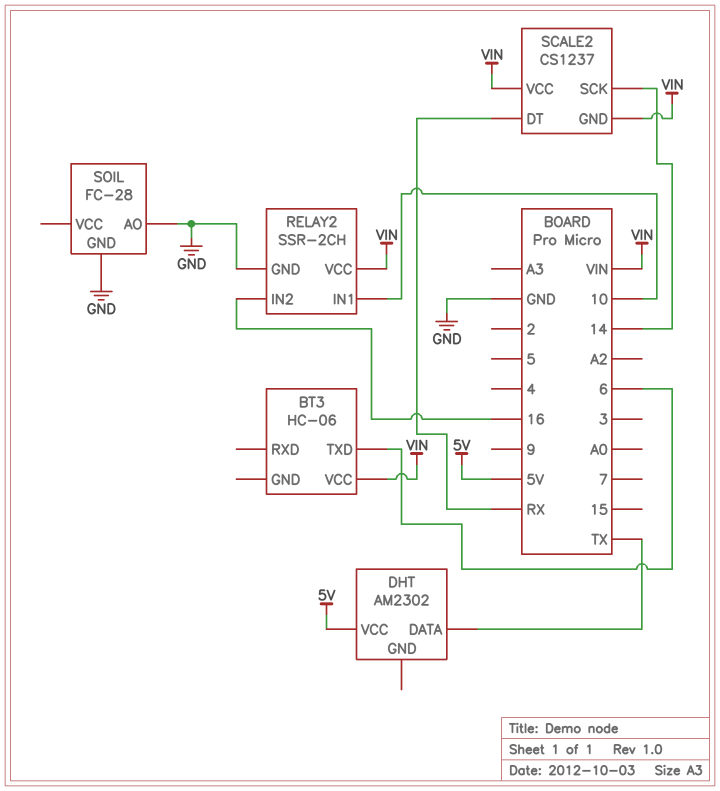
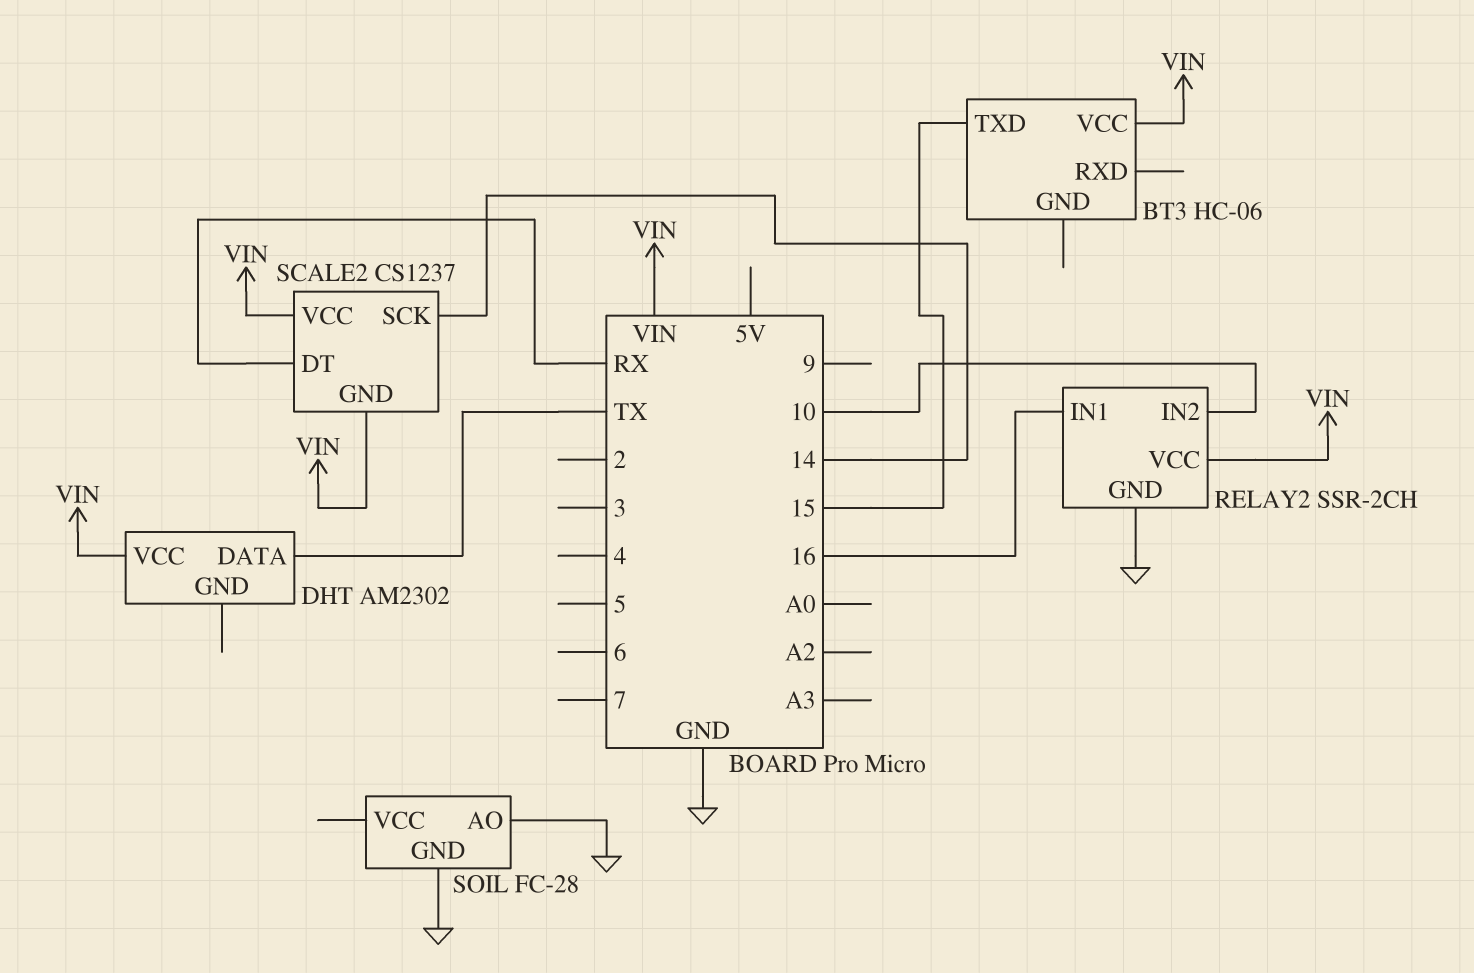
BT3 pin TXD: 6 -> 15
DHT pin VCC: 5V -> VIN
RELAY2 pin IN1: 10 -> 16
RELAY2 pin IN2: 16 -> 10

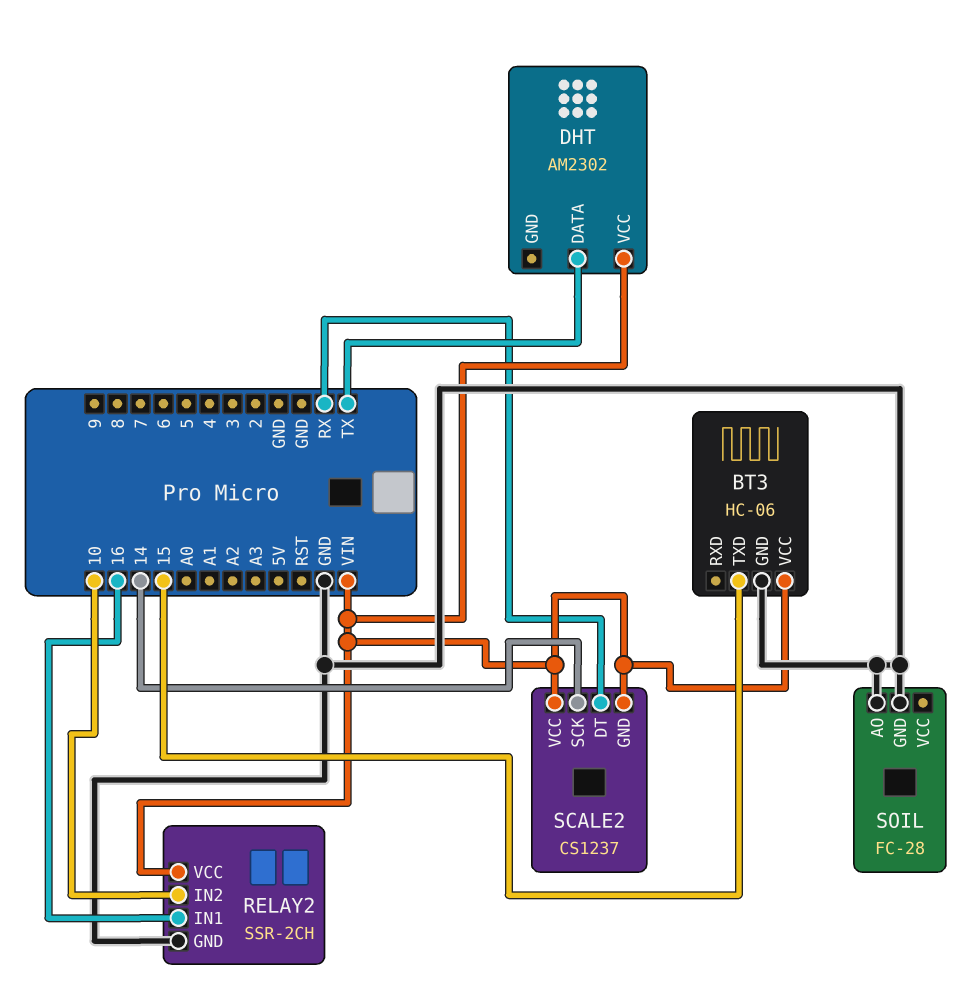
BT3 pin GND: none -> GND

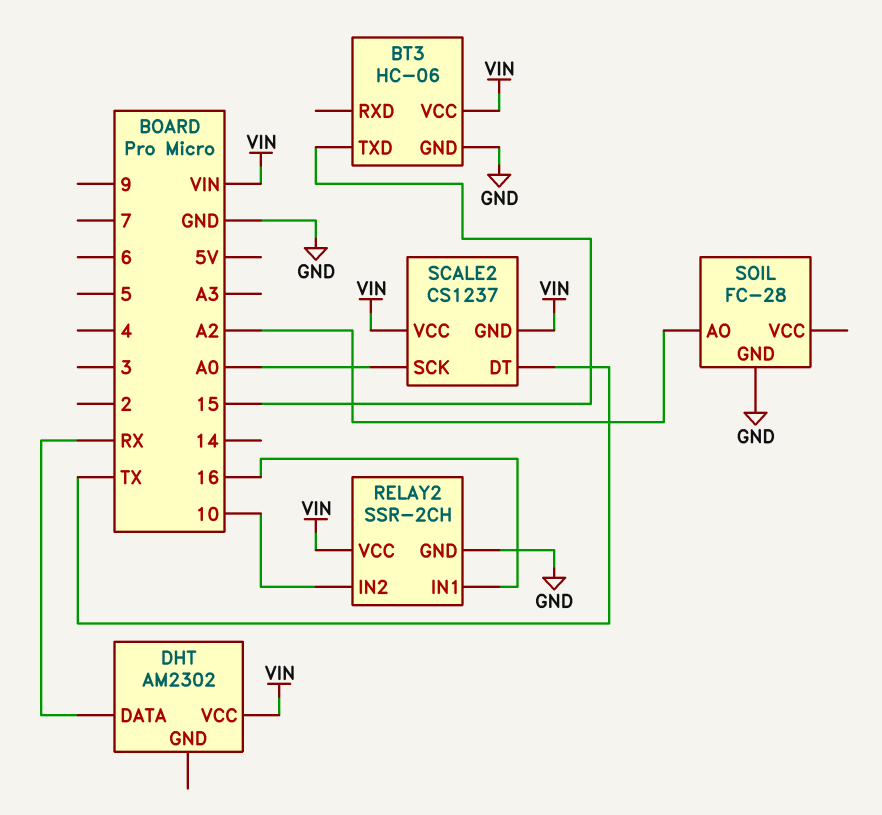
DHT pin DATA: TX -> RX
SCALE2 pin DT: RX -> TX
SCALE2 pin SCK: 14 -> A0
SOIL pin AO: GND -> A2

